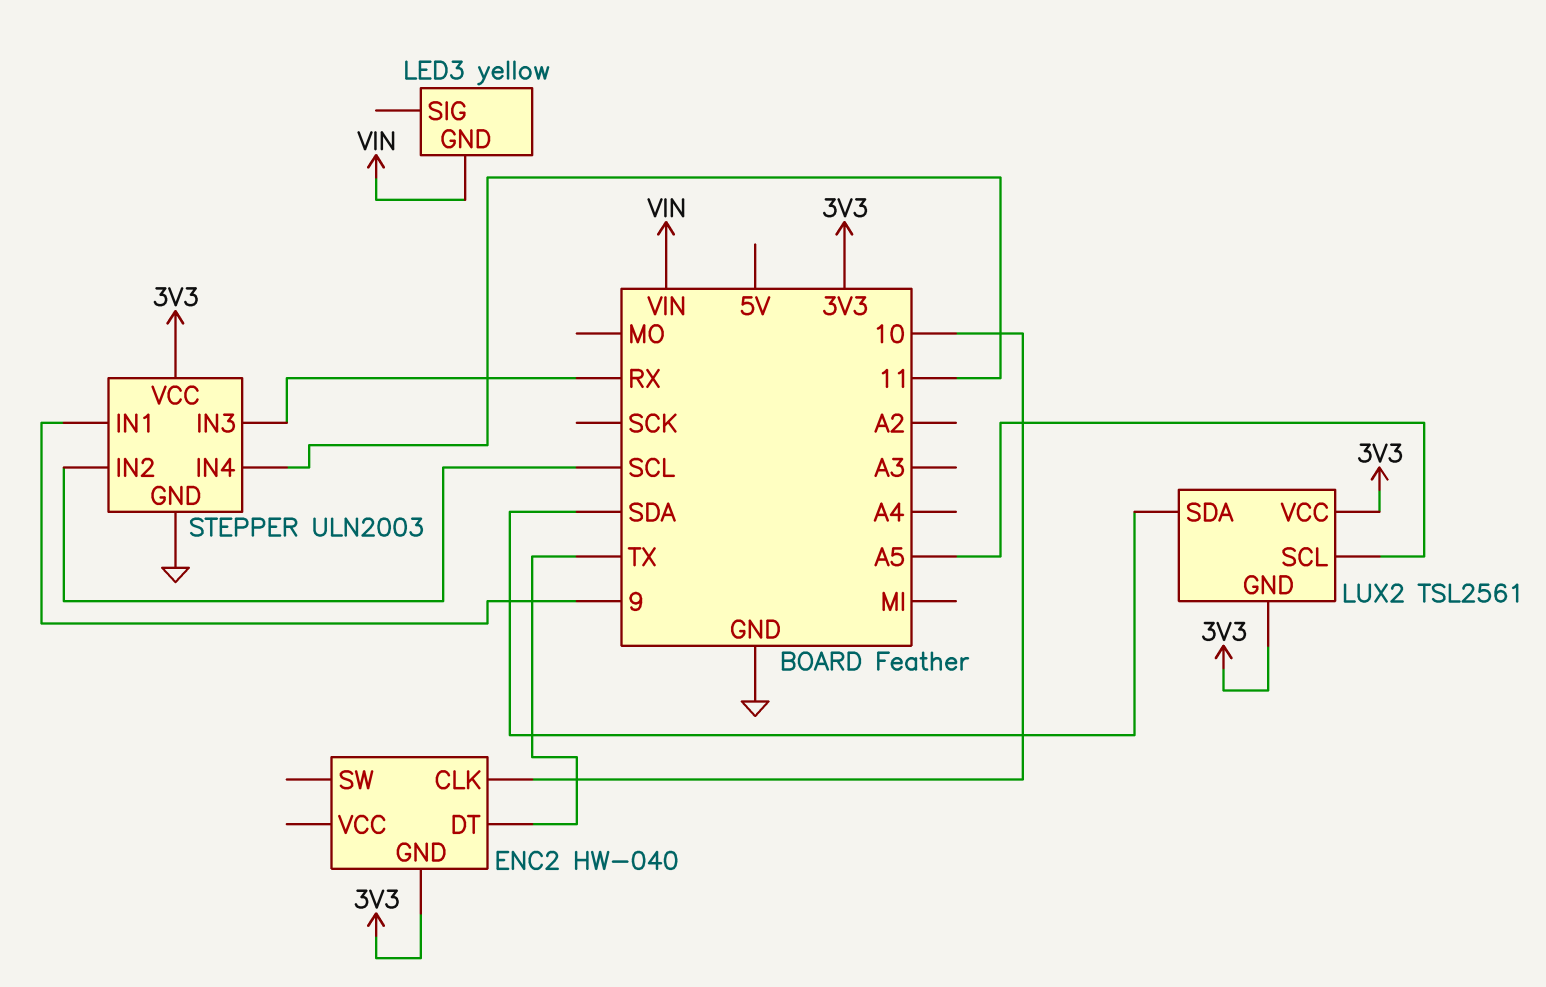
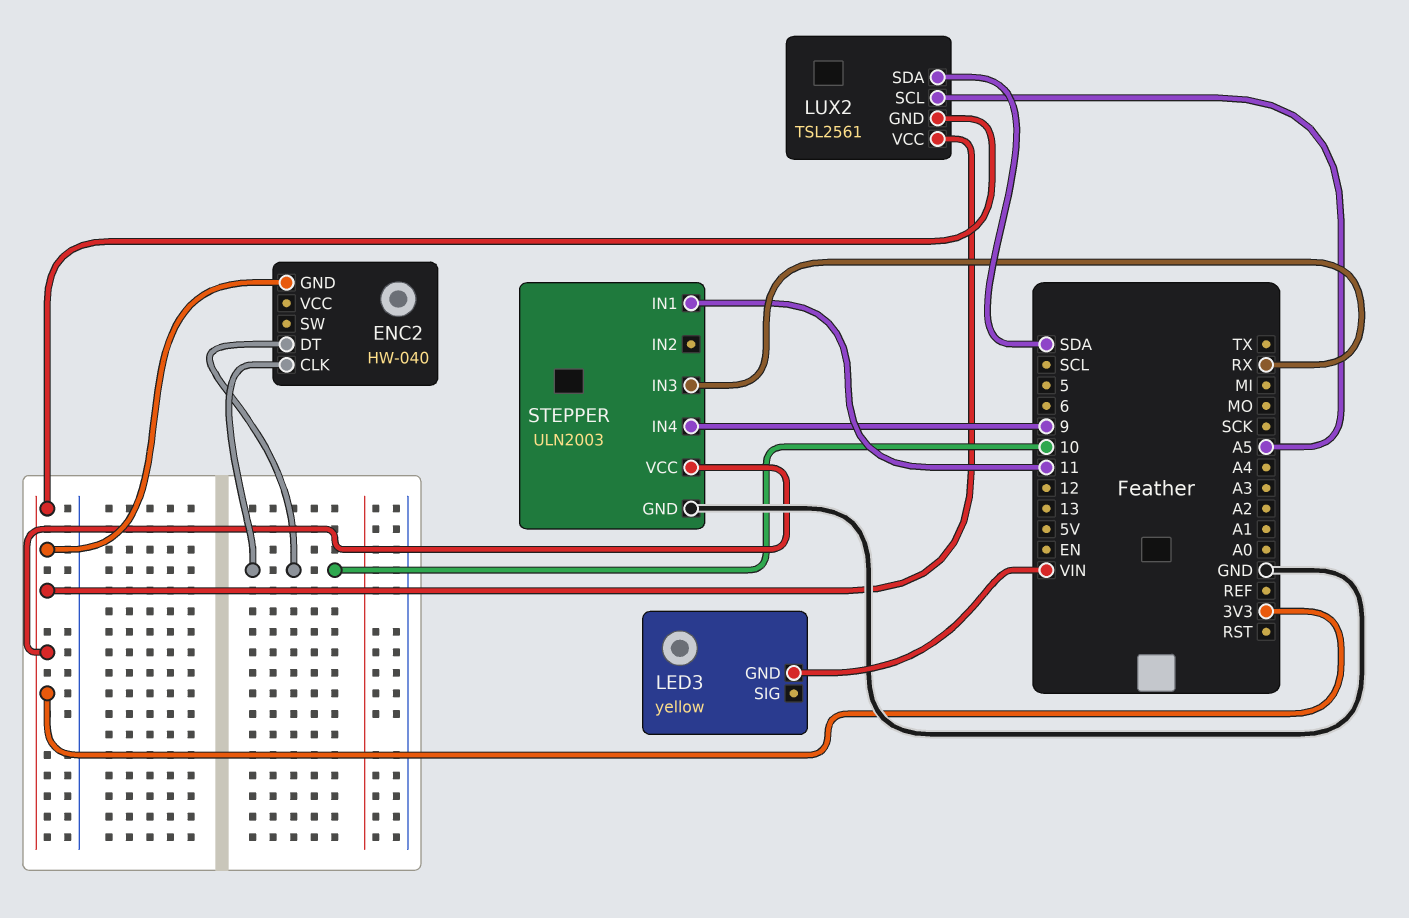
ENC2 pin DT: TX -> 10
STEPPER pin IN1: 9 -> 11
STEPPER pin IN2: SCL -> none
STEPPER pin IN4: 11 -> 9

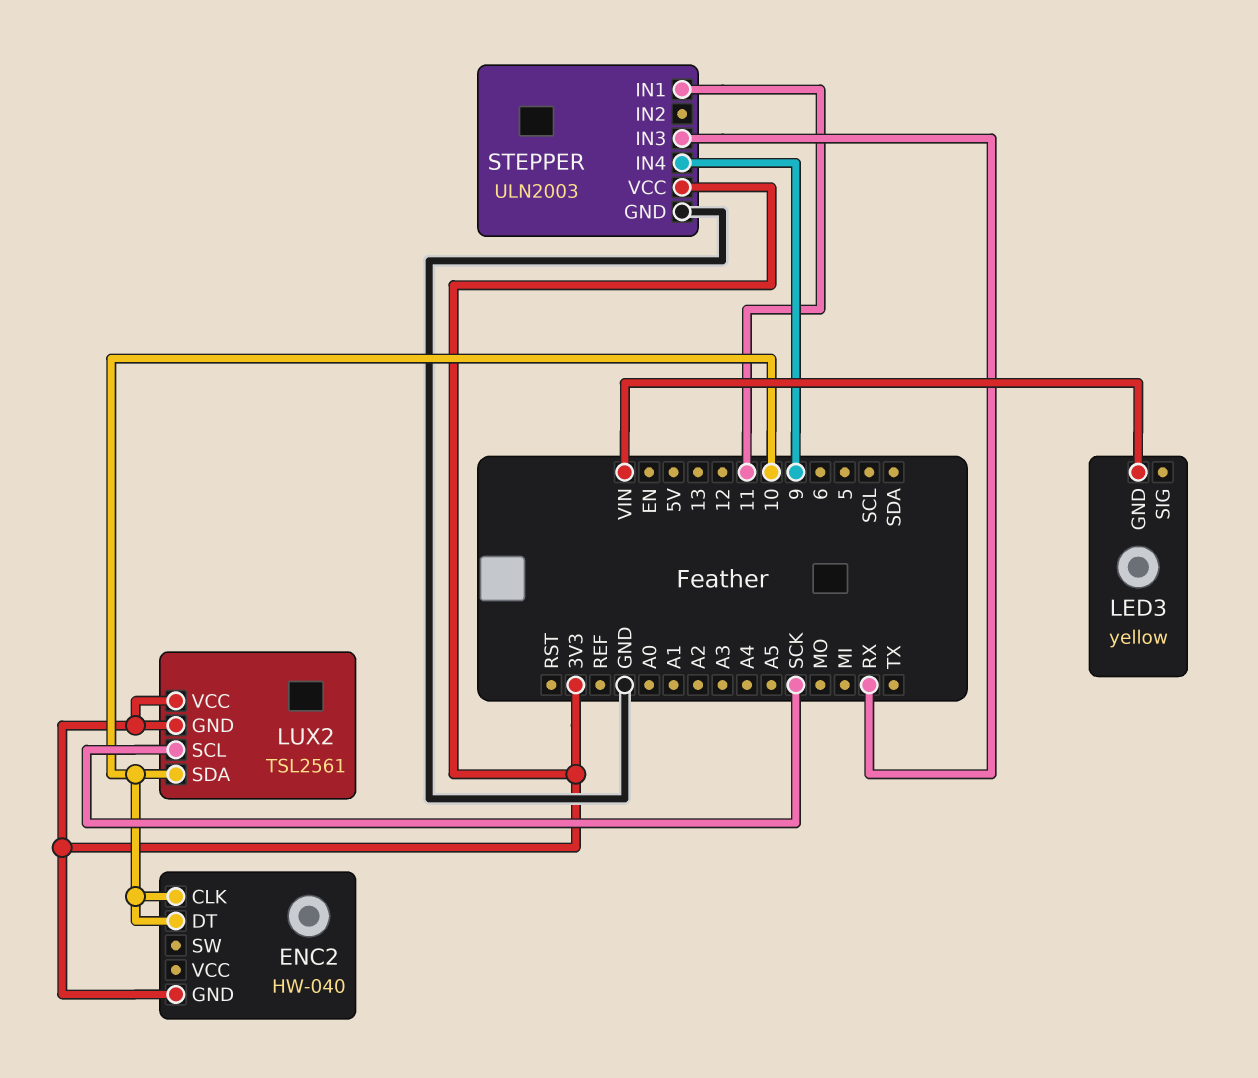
LUX2 pin SCL: A5 -> SCK
LUX2 pin SDA: SDA -> 10

